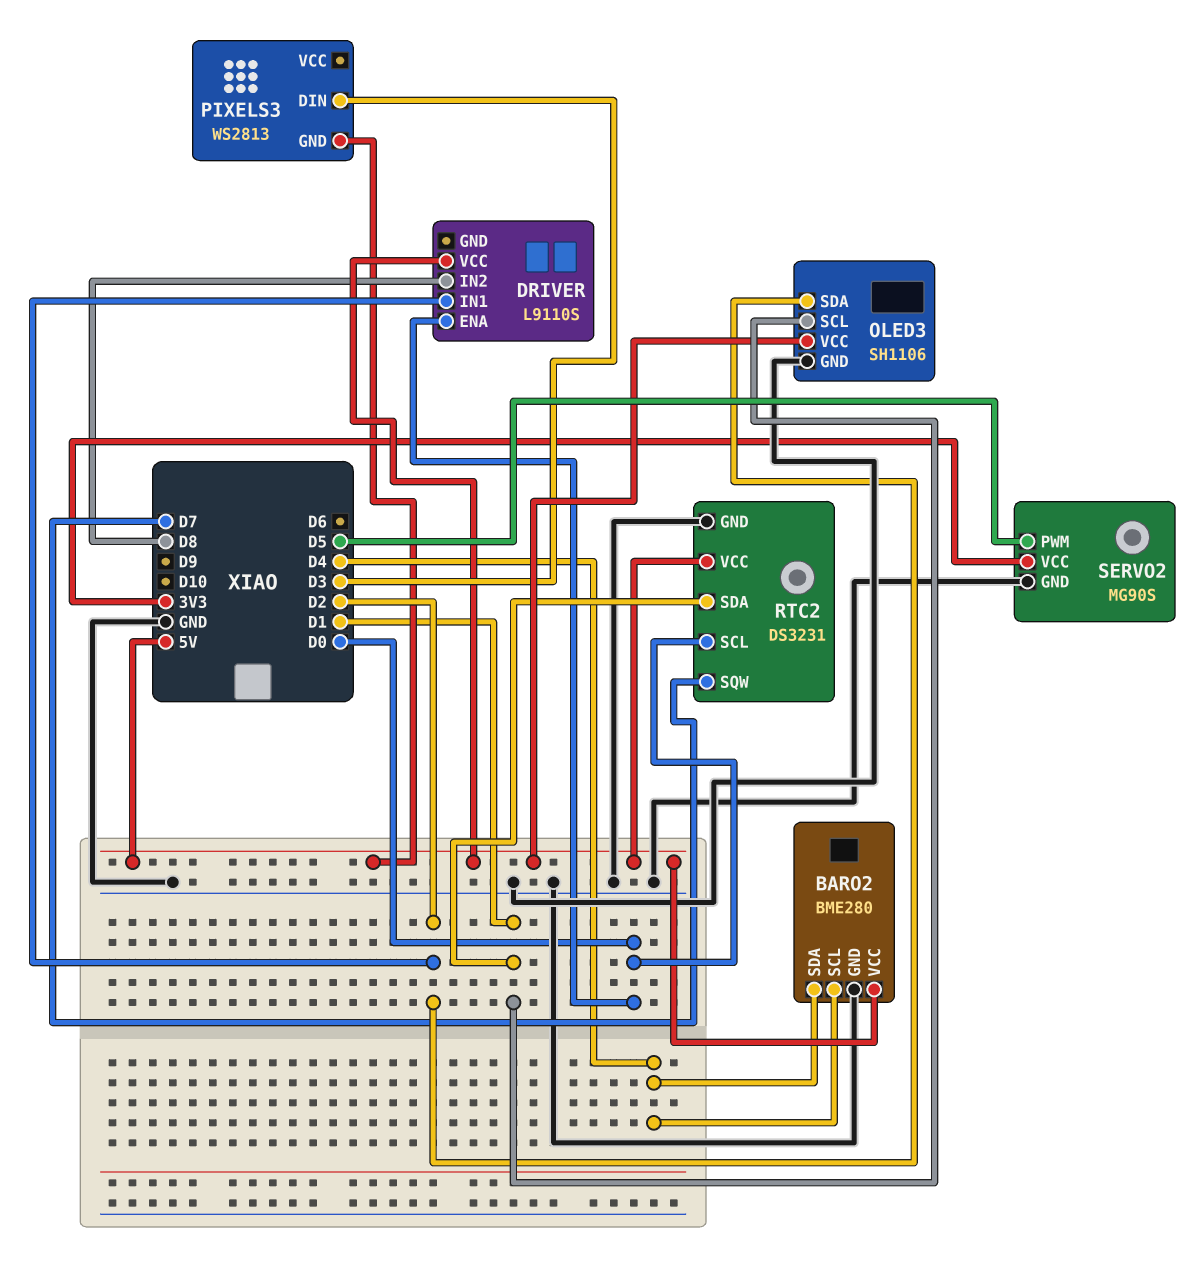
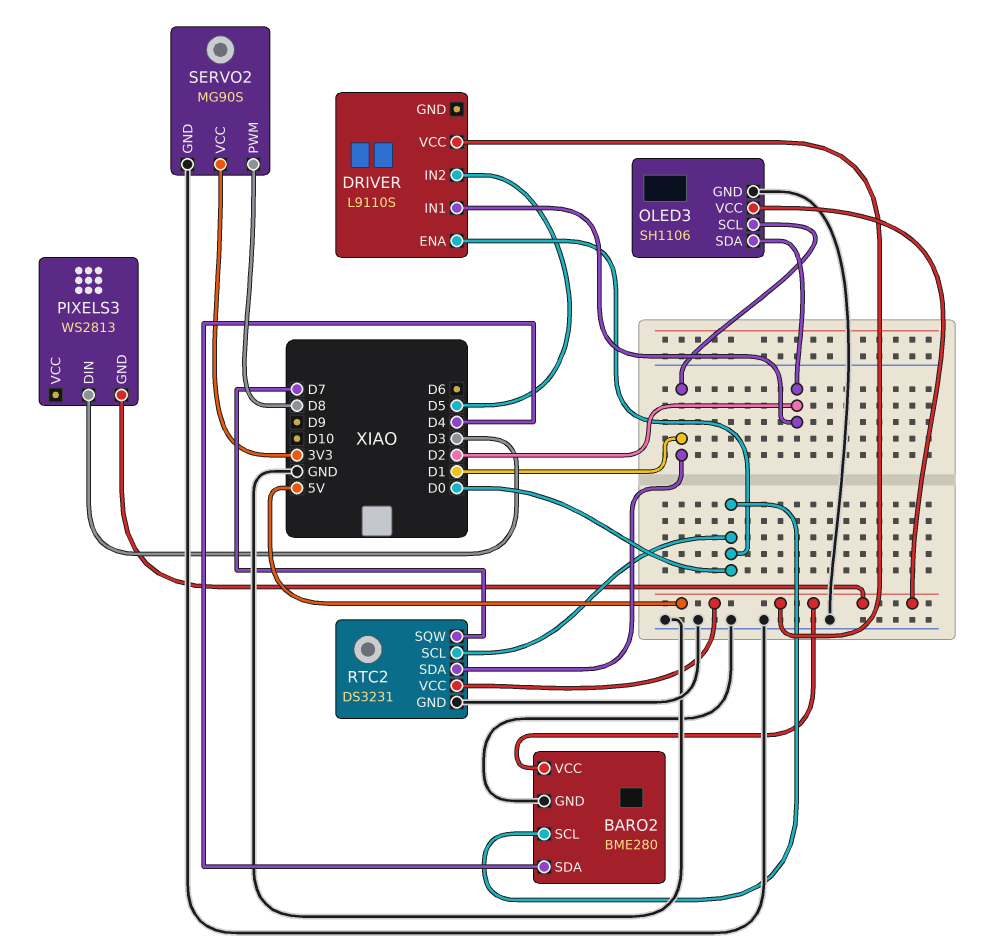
BARO2 pin SCL: D4 -> D0
DRIVER pin IN2: D8 -> D5
SERVO2 pin PWM: D5 -> D8

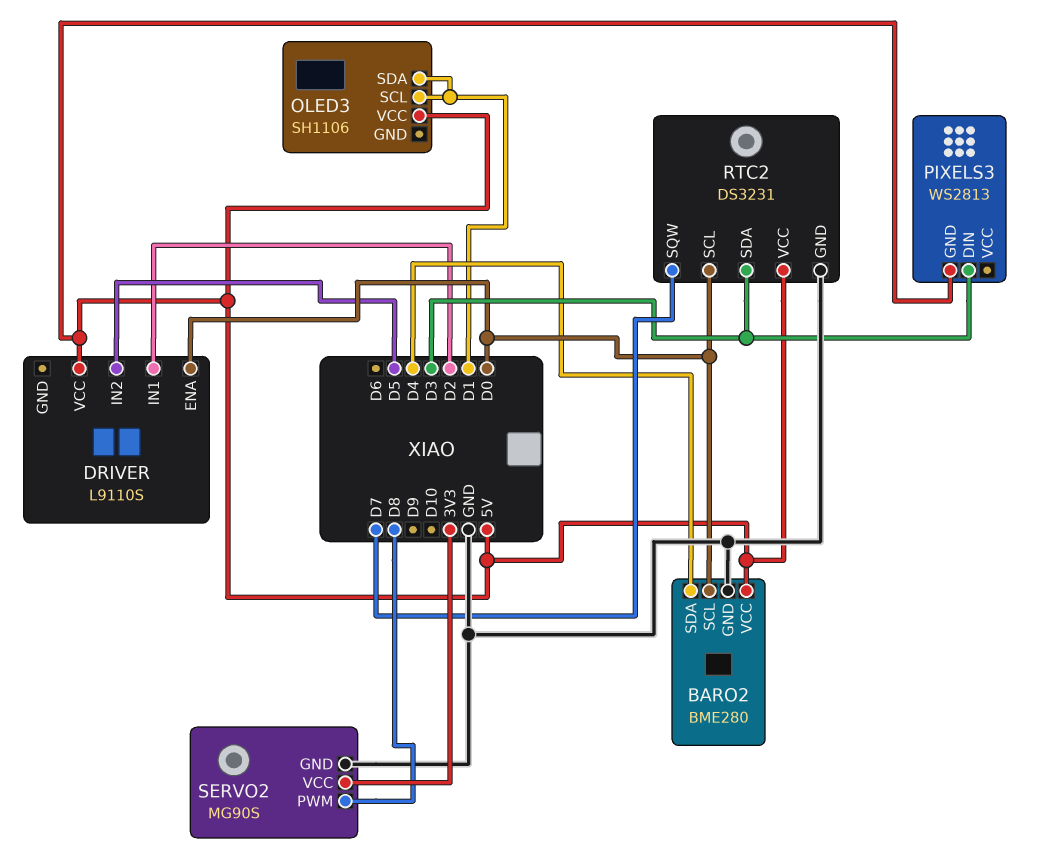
OLED3 pin GND: GND -> none
OLED3 pin SDA: D2 -> D1
RTC2 pin SDA: D1 -> D3

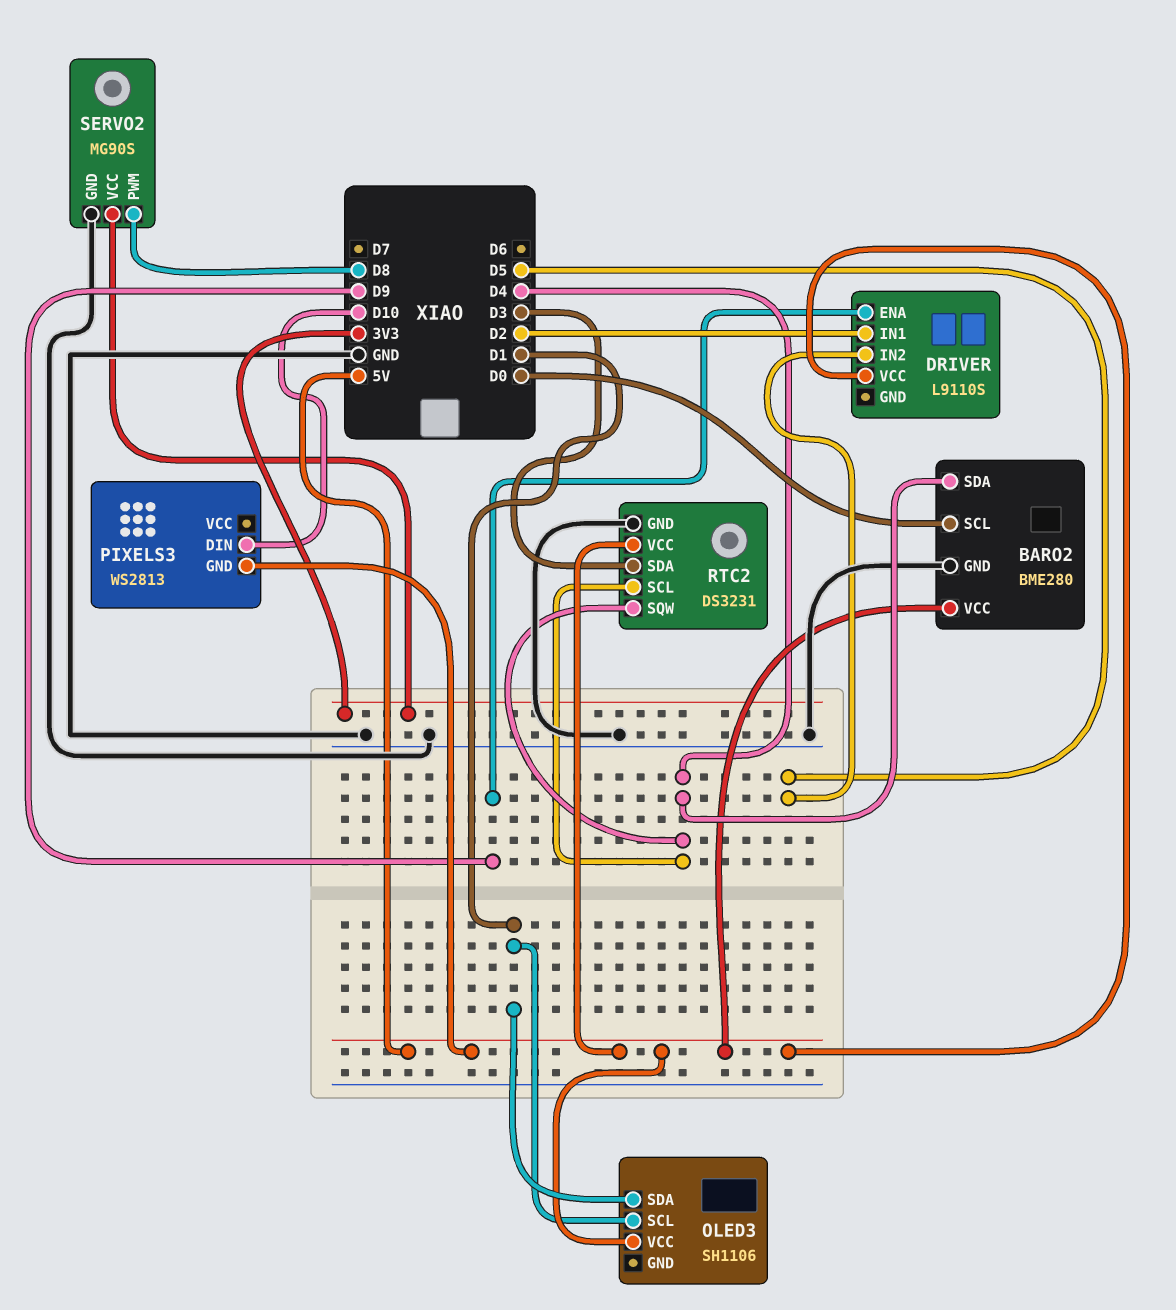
DRIVER pin ENA: D0 -> D9
PIXELS3 pin DIN: D3 -> D10
RTC2 pin SCL: D0 -> D4
RTC2 pin SQW: D7 -> D4

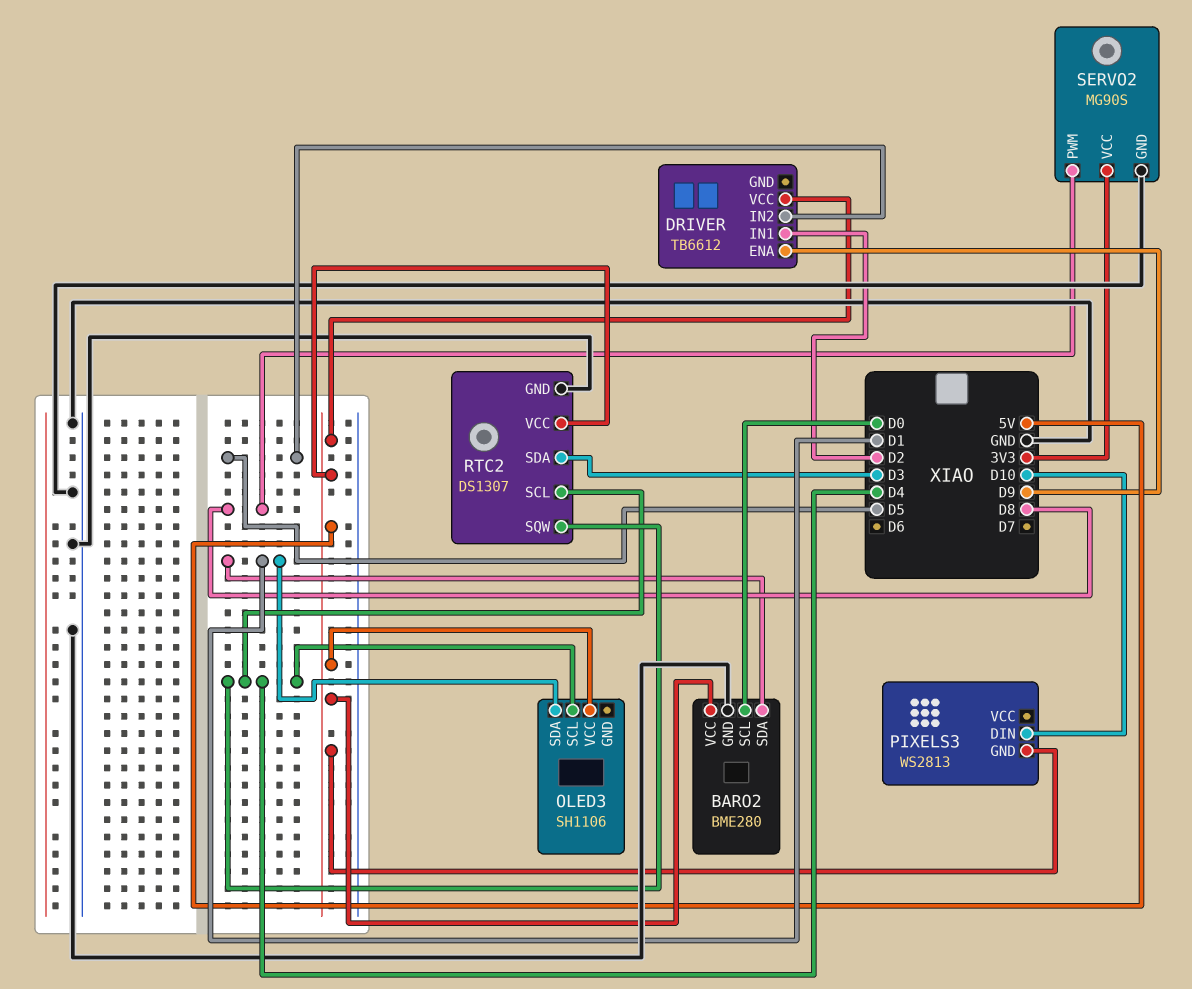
BARO2 pin SDA: D4 -> D1
DRIVER: L9110S -> TB6612
OLED3 pin SCL: D1 -> D4
RTC2: DS3231 -> DS1307

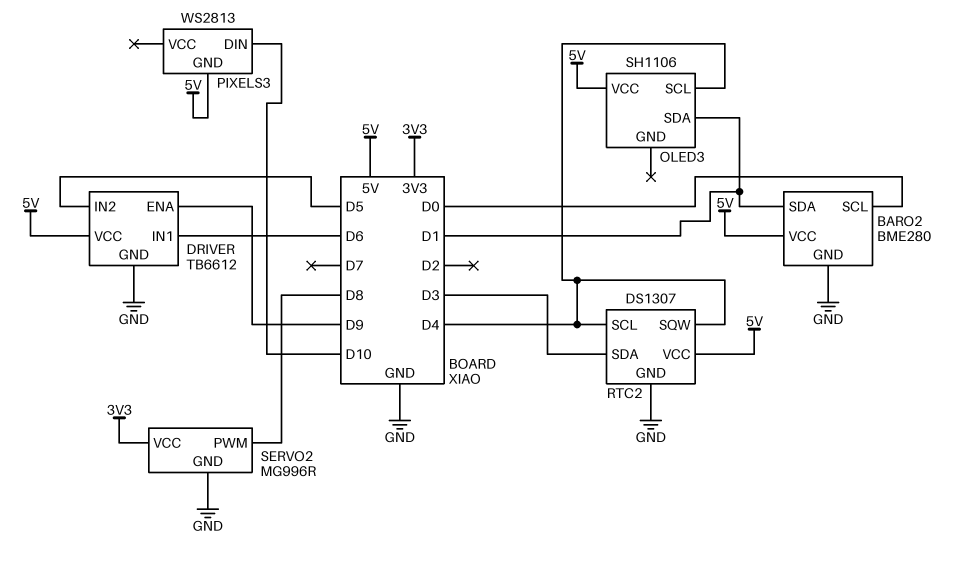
DRIVER pin GND: none -> GND
DRIVER pin IN1: D2 -> D6
SERVO2: MG90S -> MG996R

